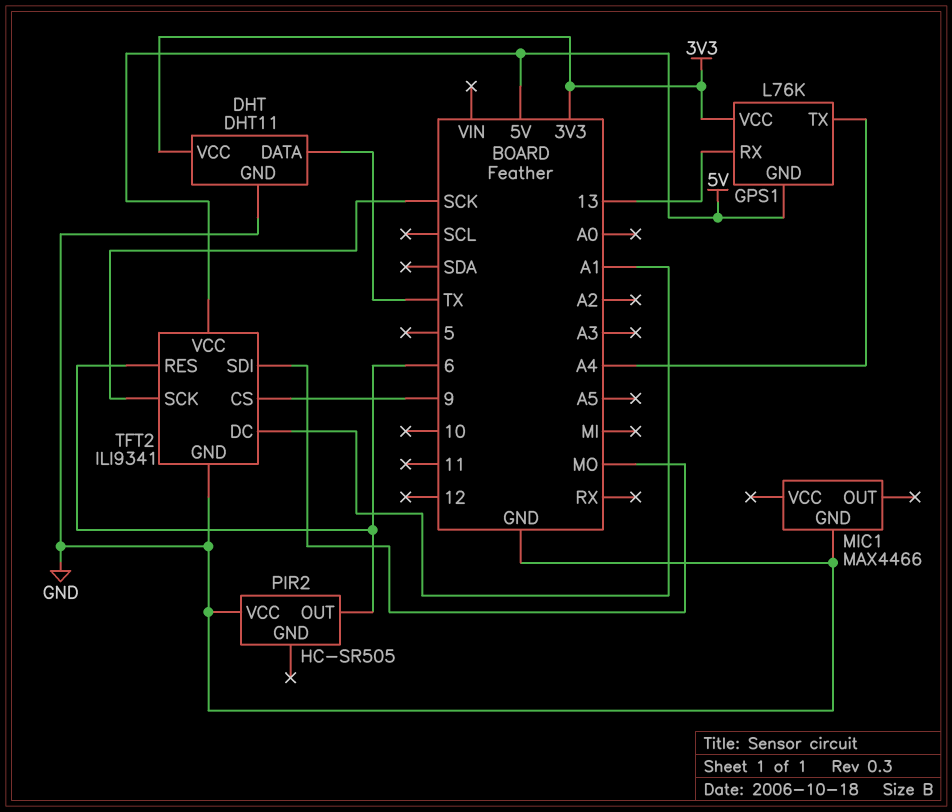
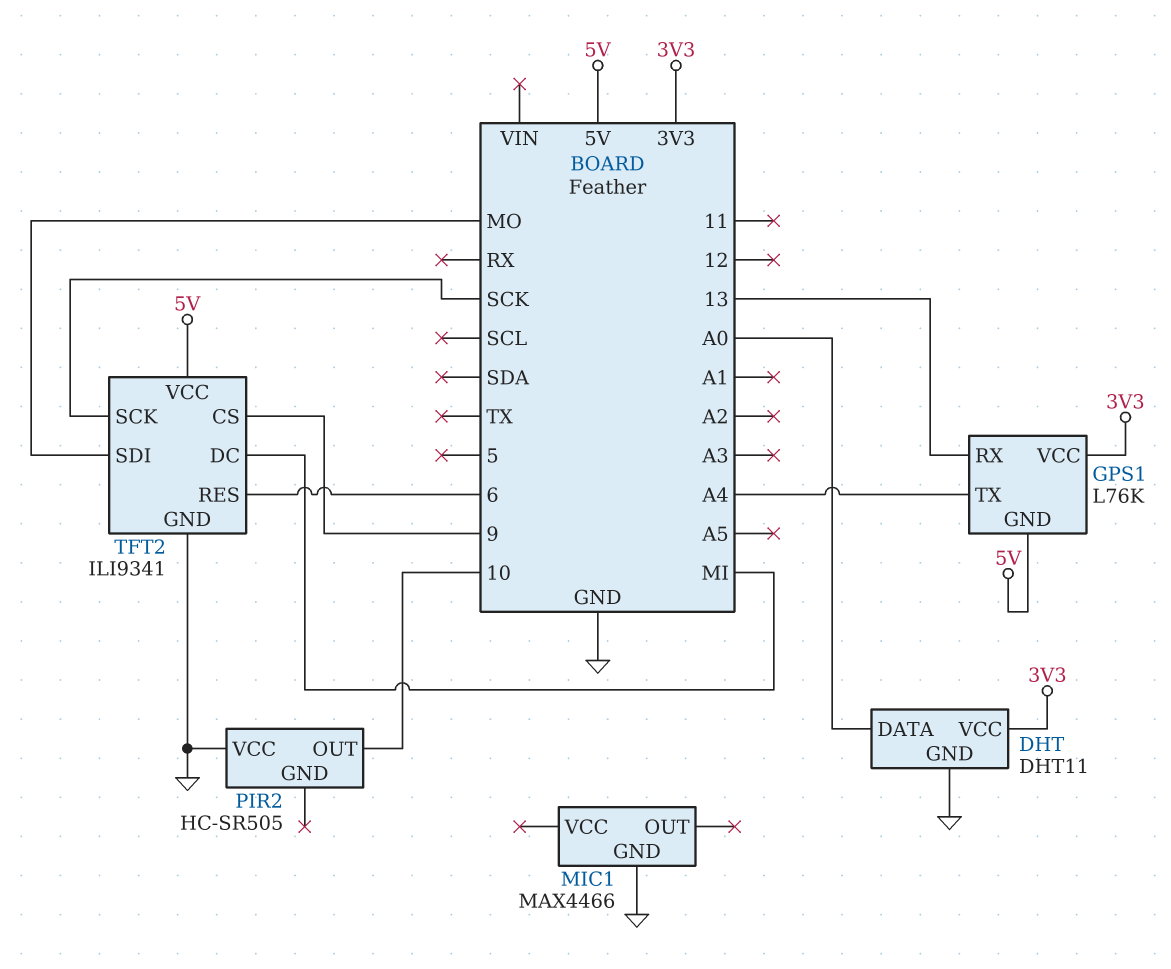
DHT pin DATA: TX -> A0
PIR2 pin OUT: 6 -> 10
TFT2 pin DC: A1 -> MI

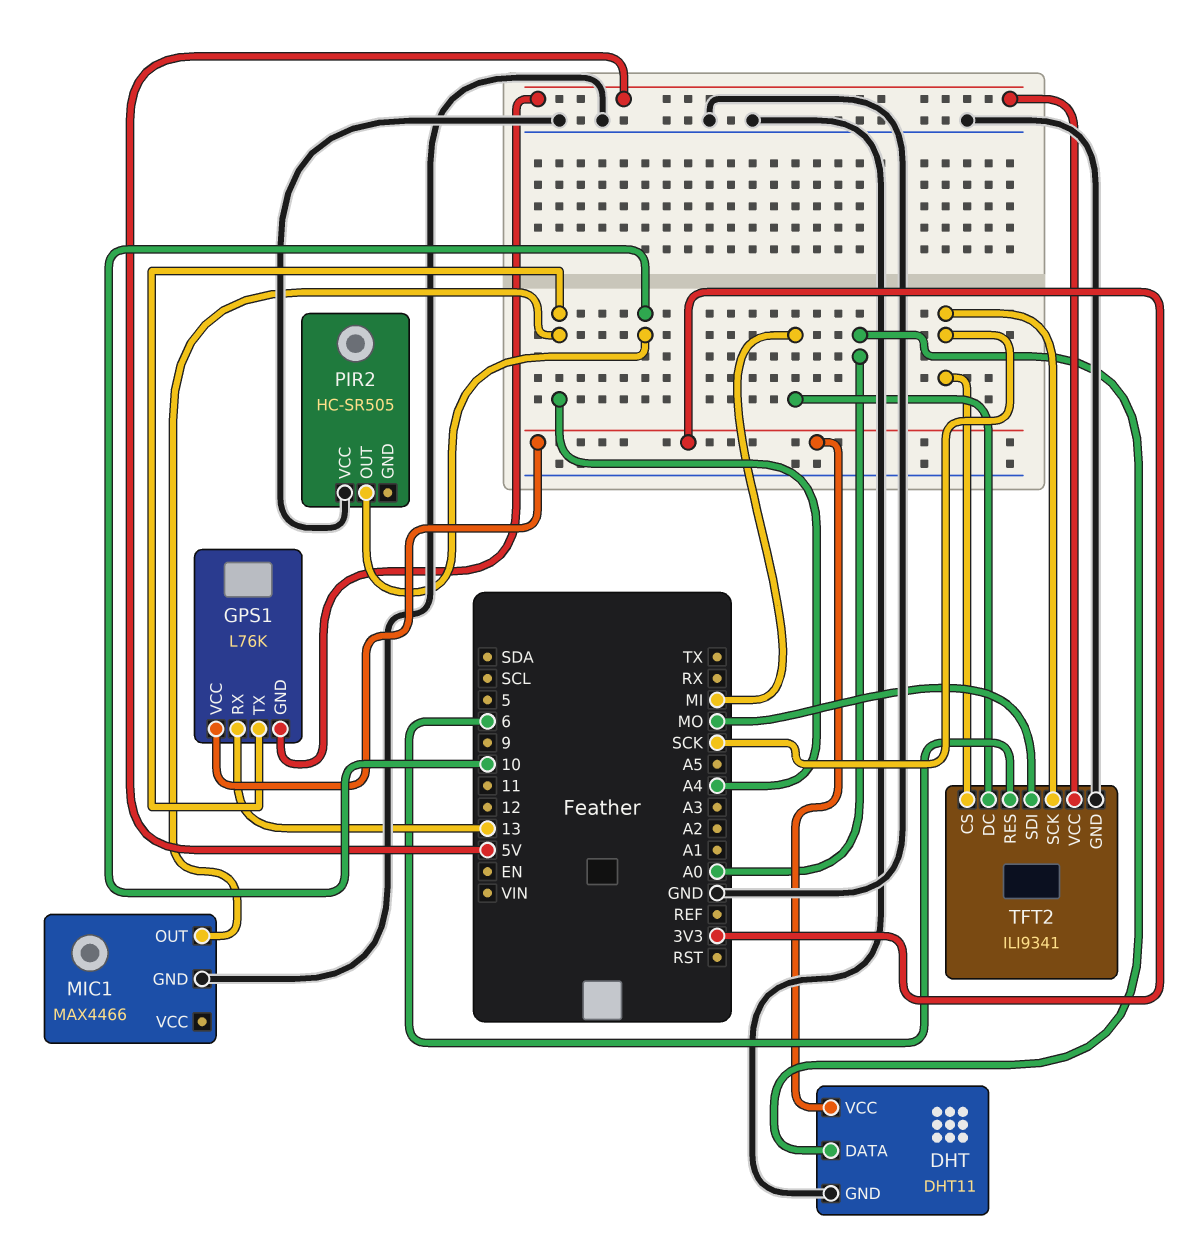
MIC1 pin OUT: none -> A4
TFT2 pin CS: 9 -> SCK

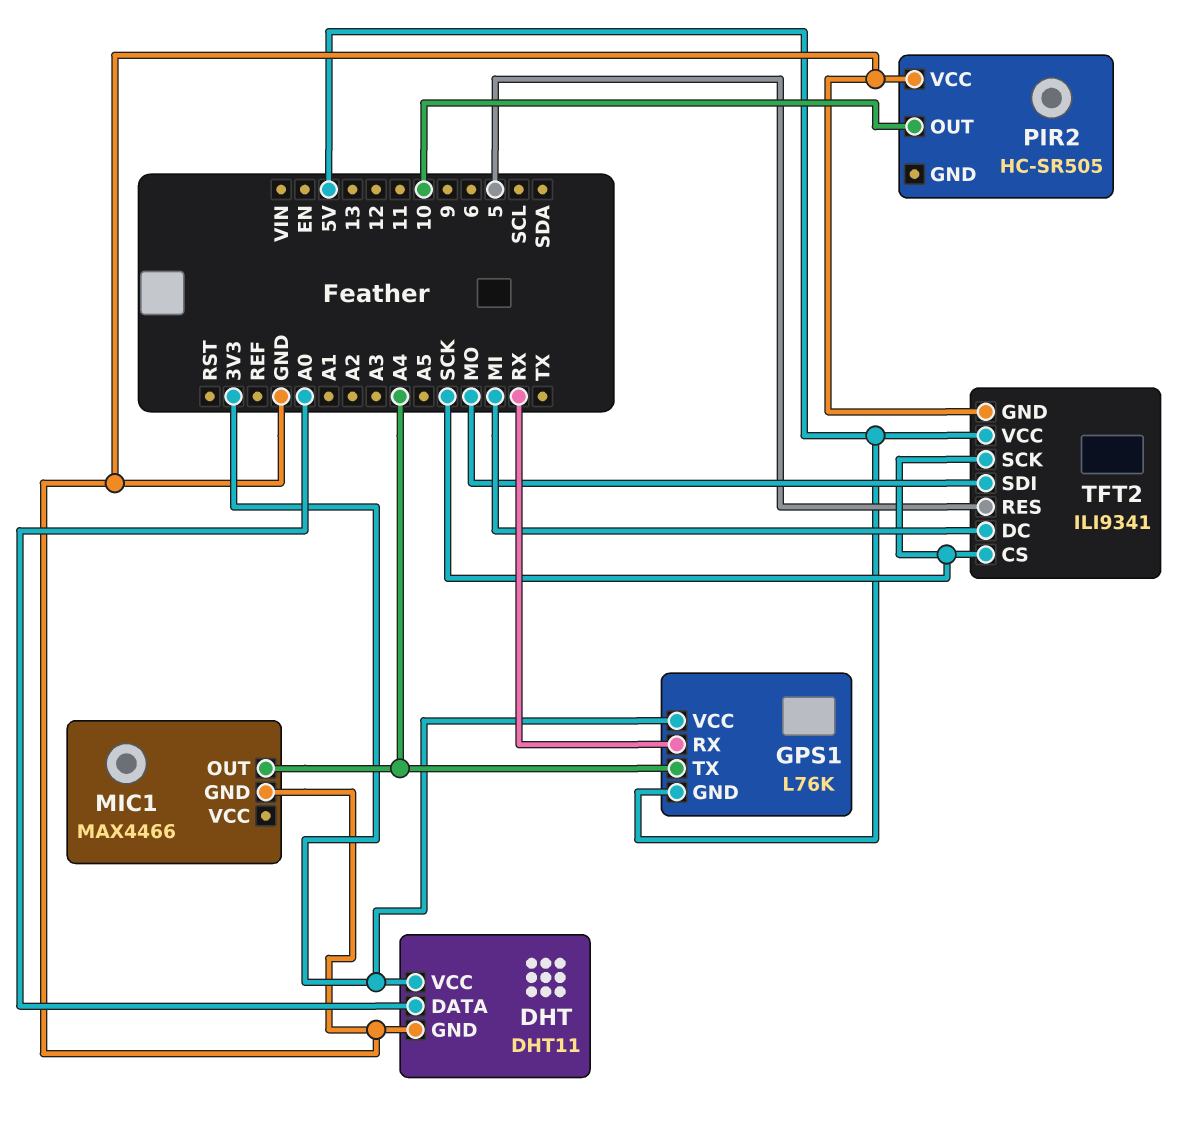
GPS1 pin RX: 13 -> RX
TFT2 pin RES: 6 -> 5

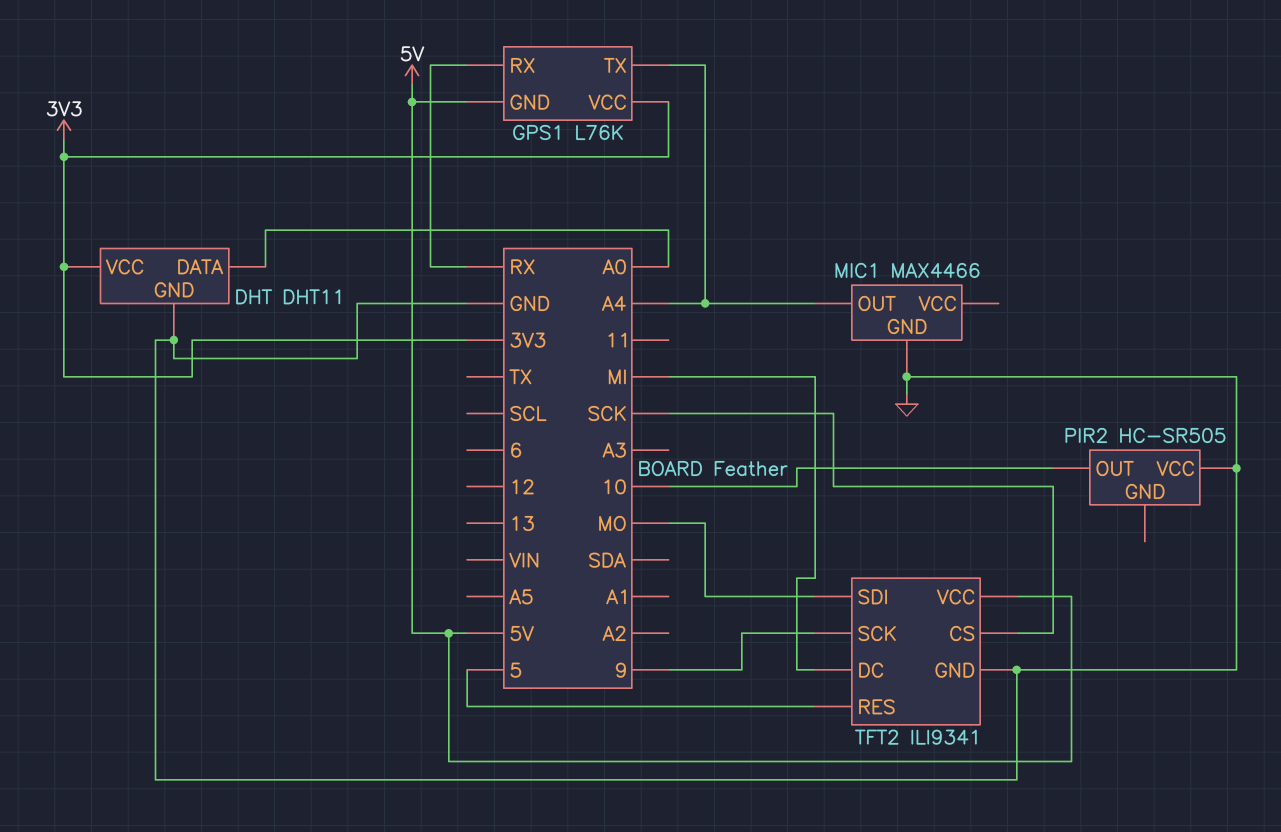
TFT2 pin SCK: SCK -> 9

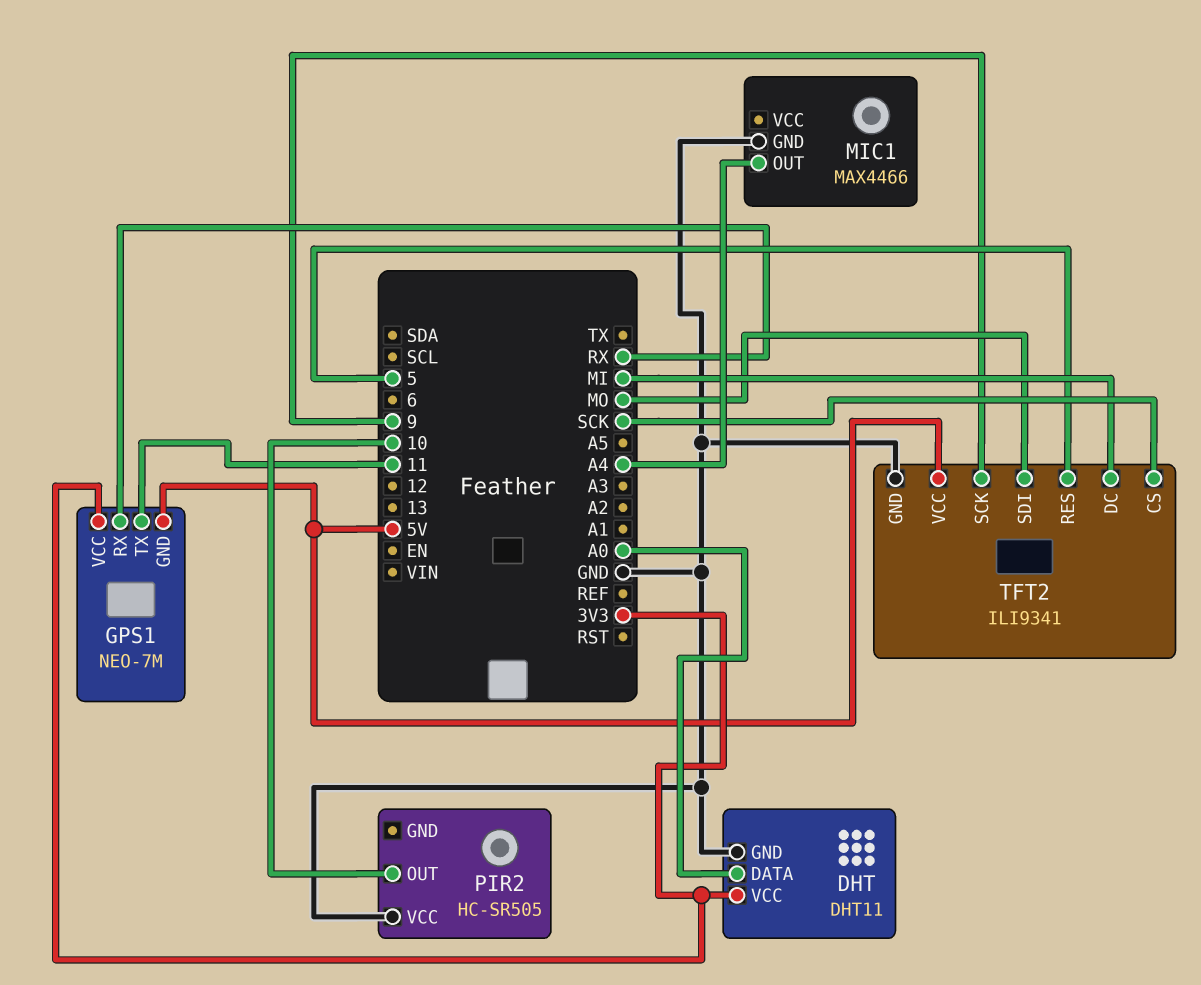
GPS1: L76K -> NEO-7M
GPS1 pin TX: A4 -> 11

